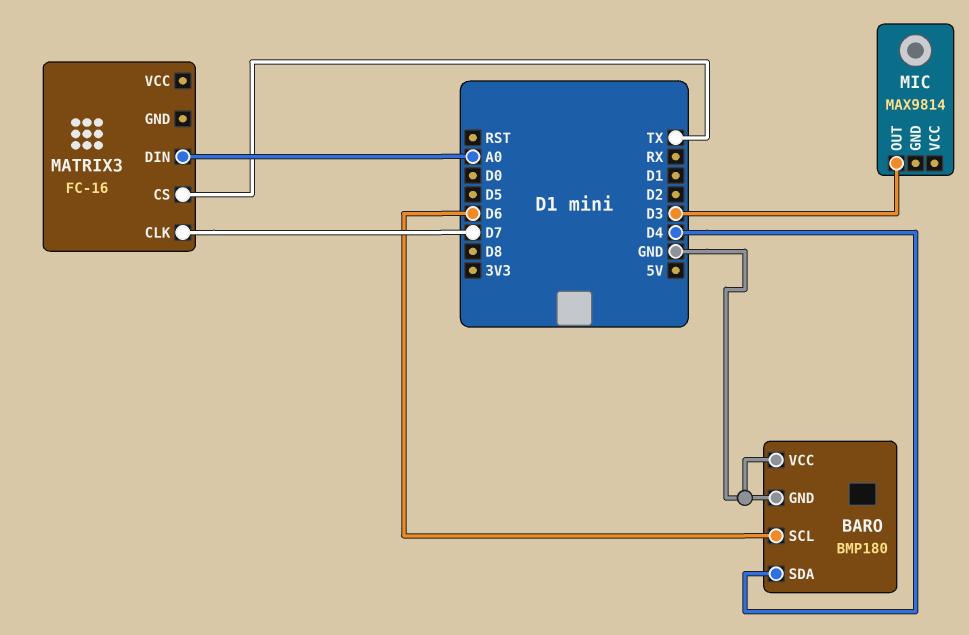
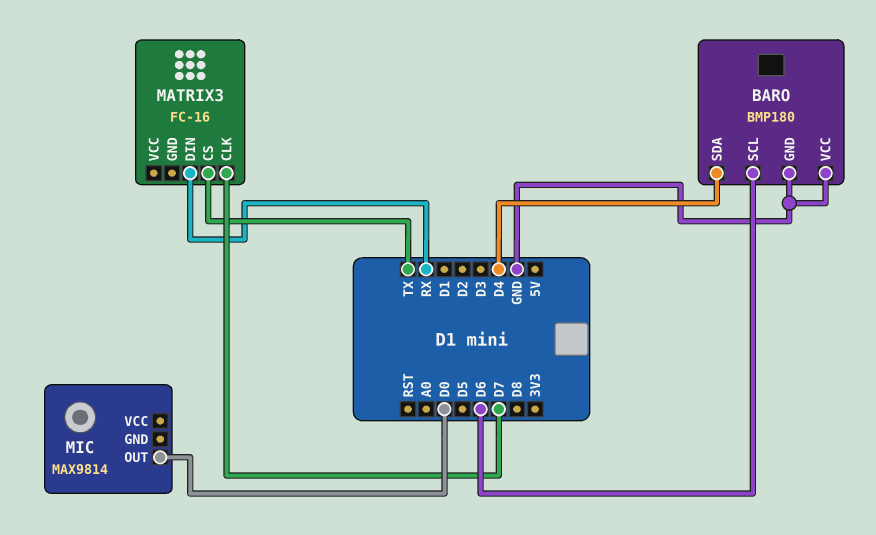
MATRIX3 pin DIN: A0 -> RX
MIC pin OUT: D3 -> D0

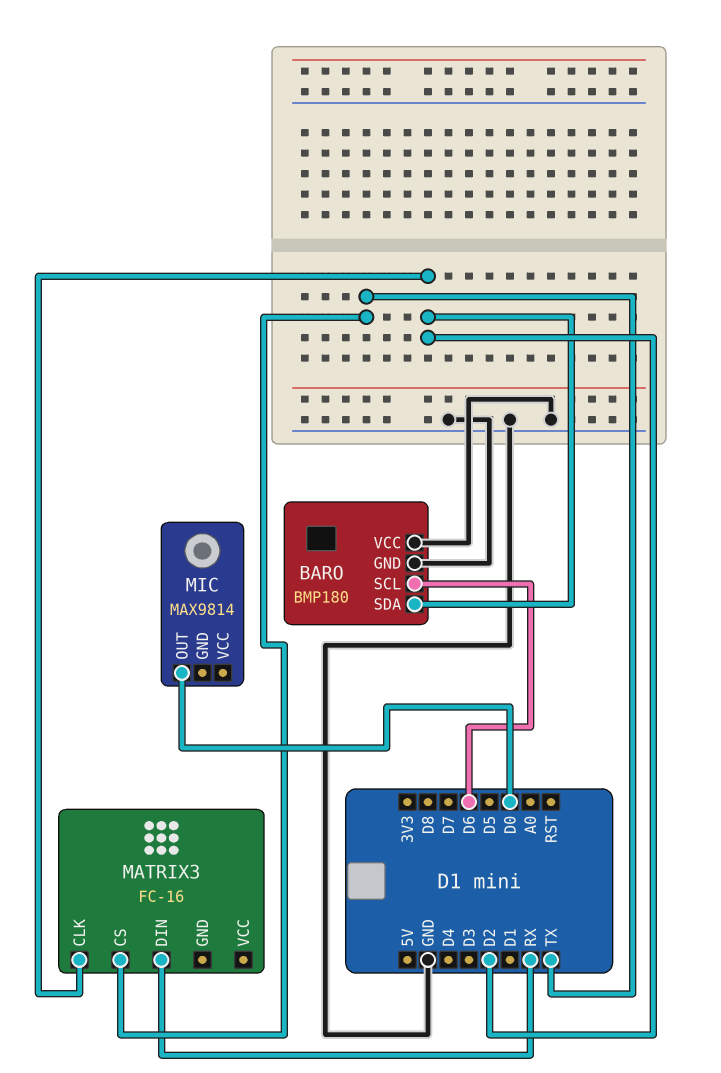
BARO pin SDA: D4 -> D2
MATRIX3 pin CLK: D7 -> D2

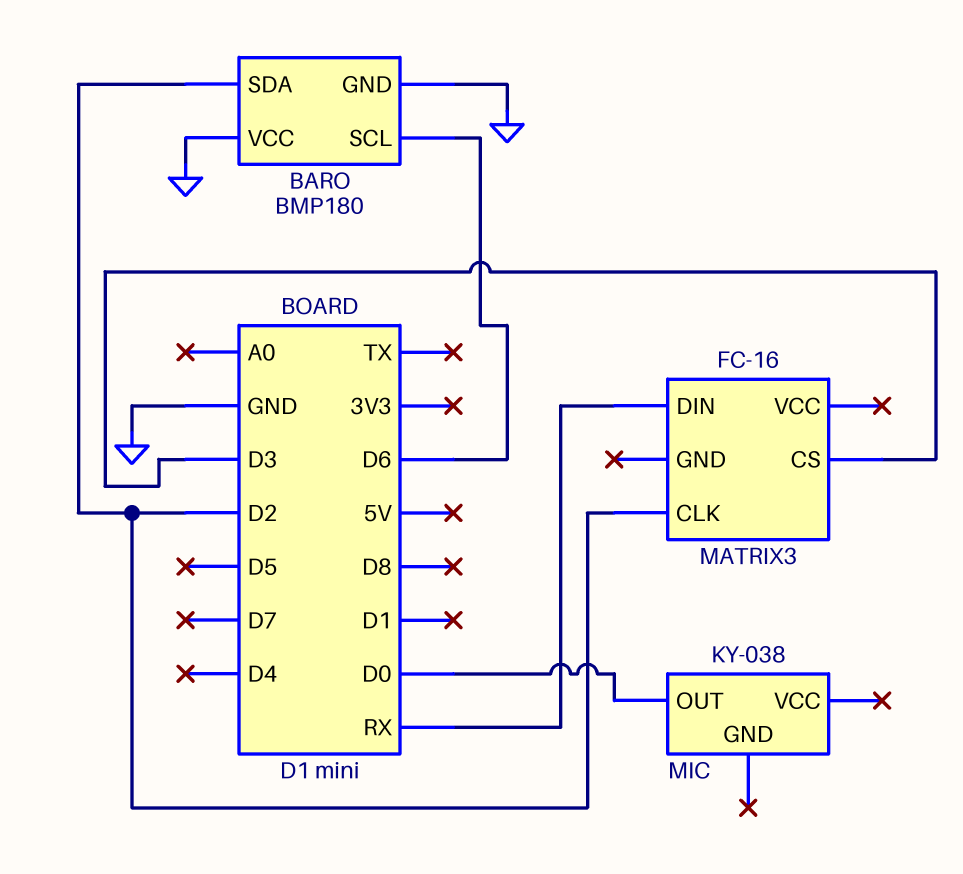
MATRIX3 pin CS: TX -> D3
MIC: MAX9814 -> KY-038

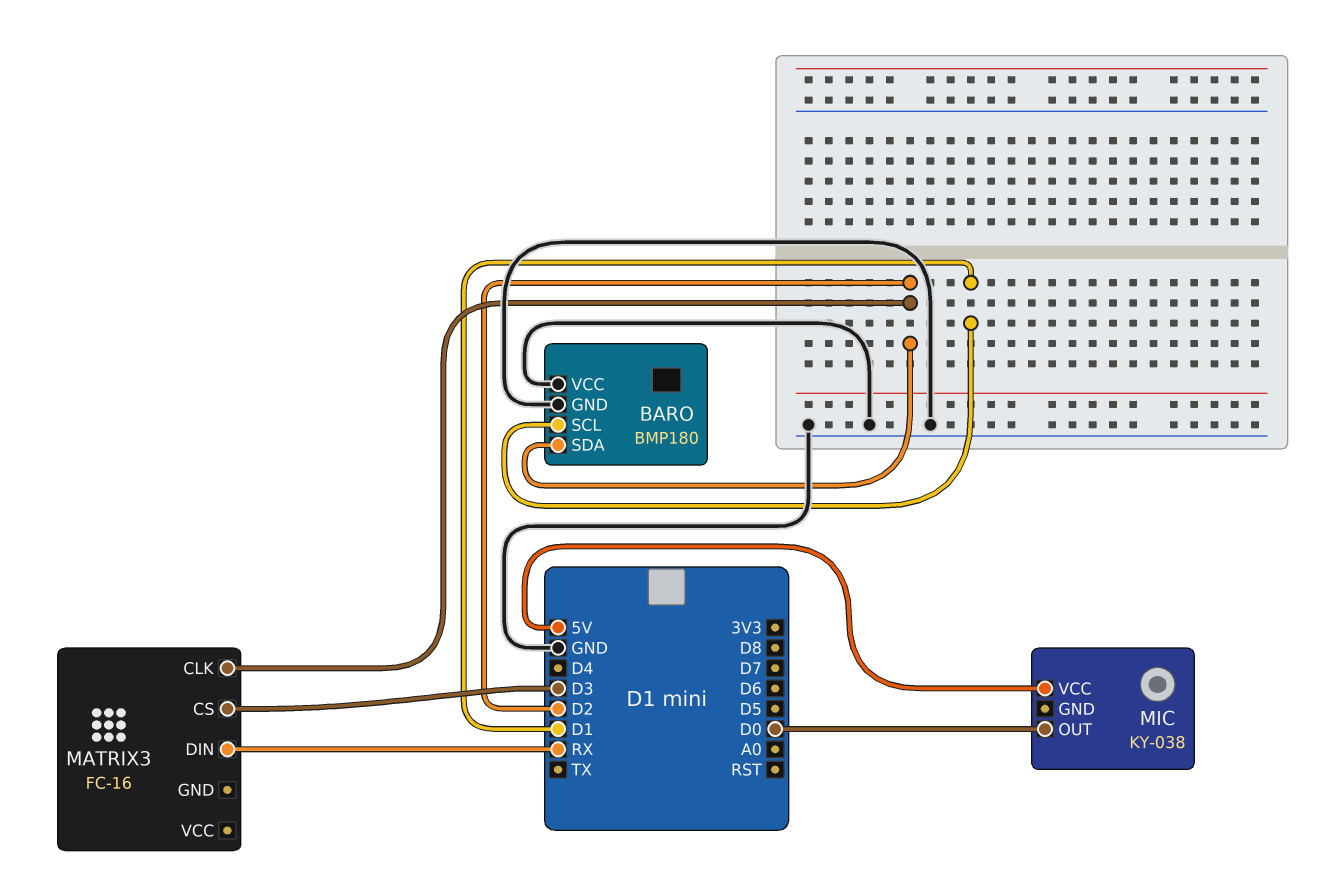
BARO pin SCL: D6 -> D1
MIC pin VCC: none -> 5V

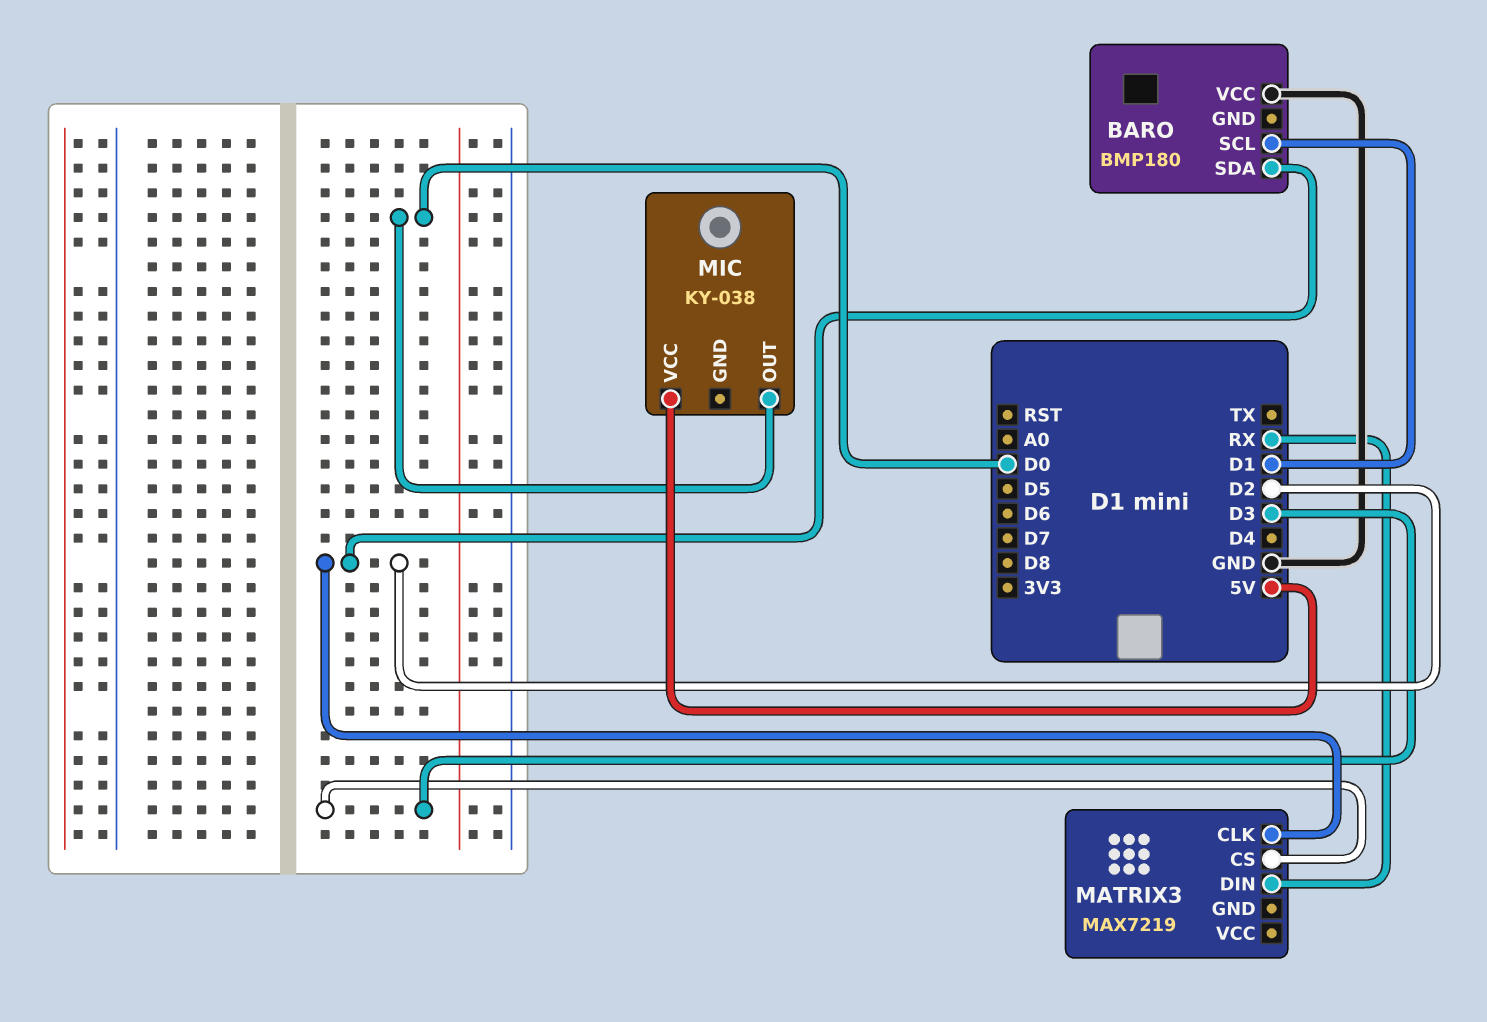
BARO pin GND: GND -> none
MATRIX3: FC-16 -> MAX7219

